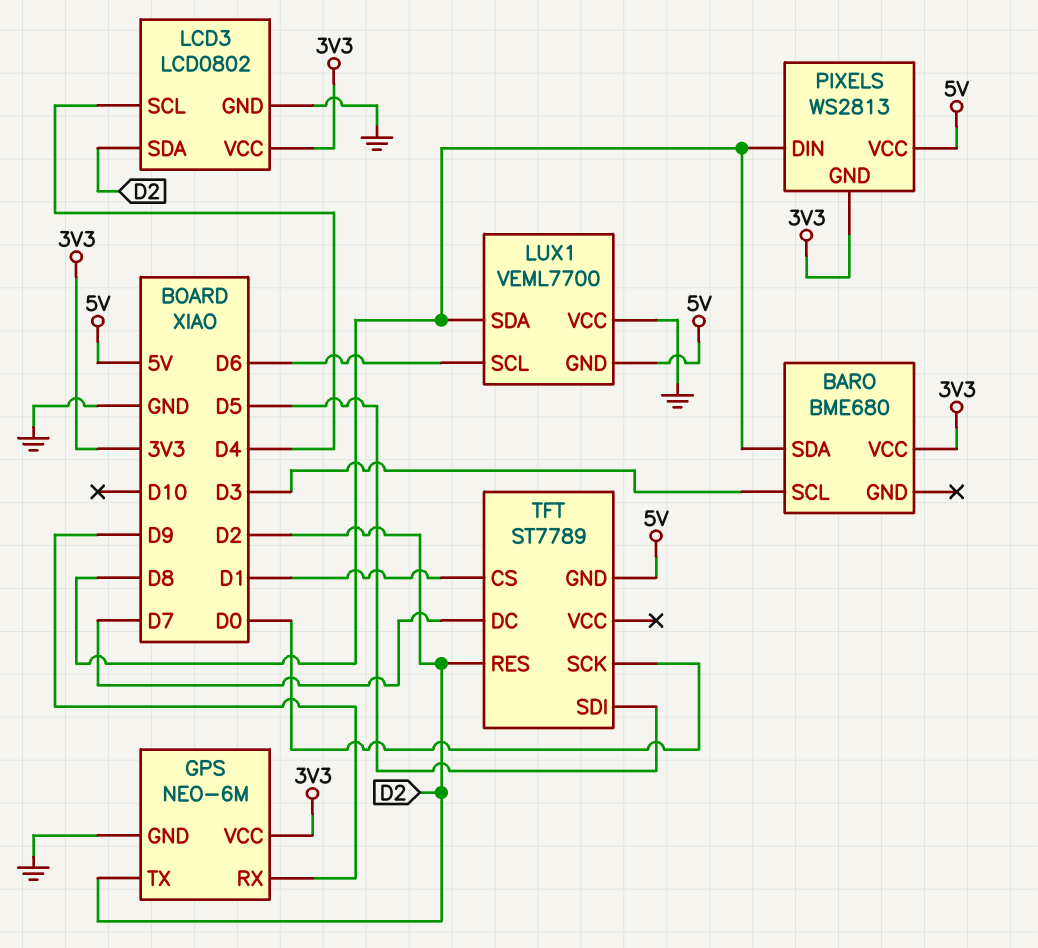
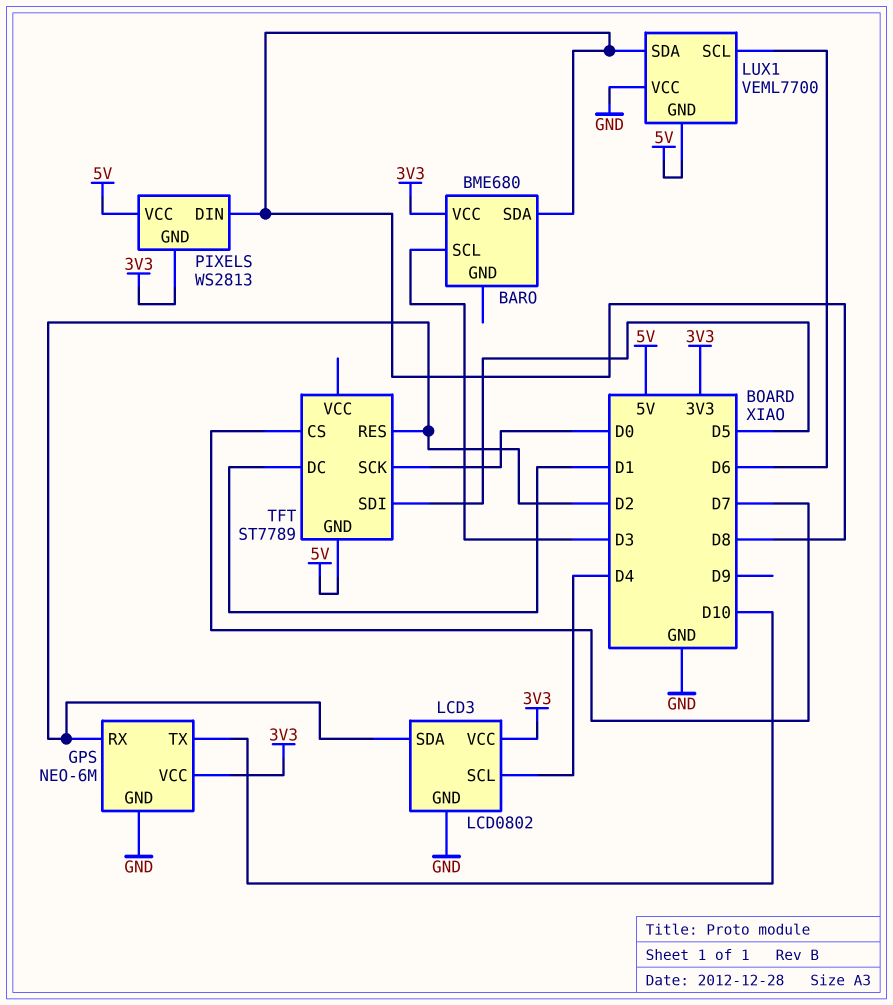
GPS pin RX: D9 -> D2
GPS pin TX: D2 -> D10
TFT pin CS: D1 -> D7
TFT pin DC: D7 -> D1

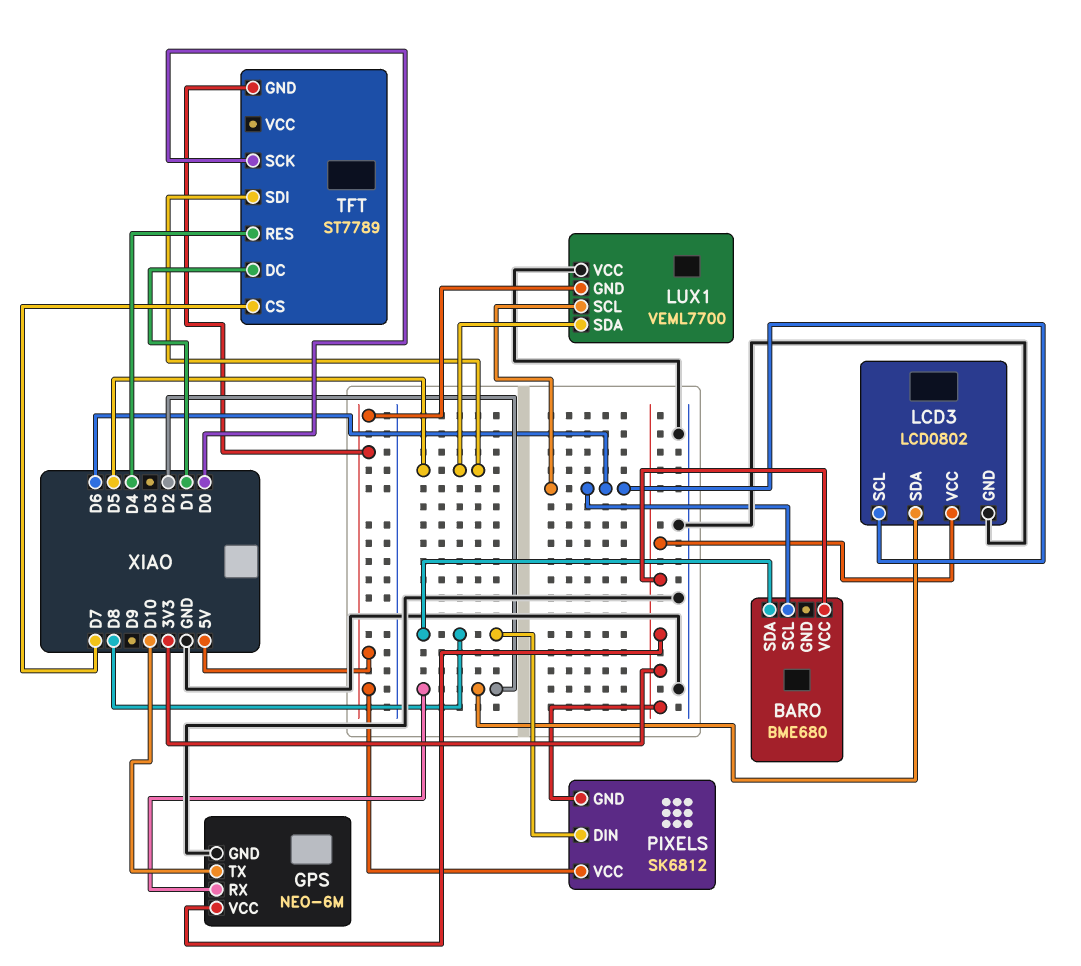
BARO pin SCL: D3 -> D6
LCD3 pin SCL: D4 -> D6
LUX1 pin SDA: D8 -> D5
PIXELS: WS2813 -> SK6812
TFT pin RES: D2 -> D4

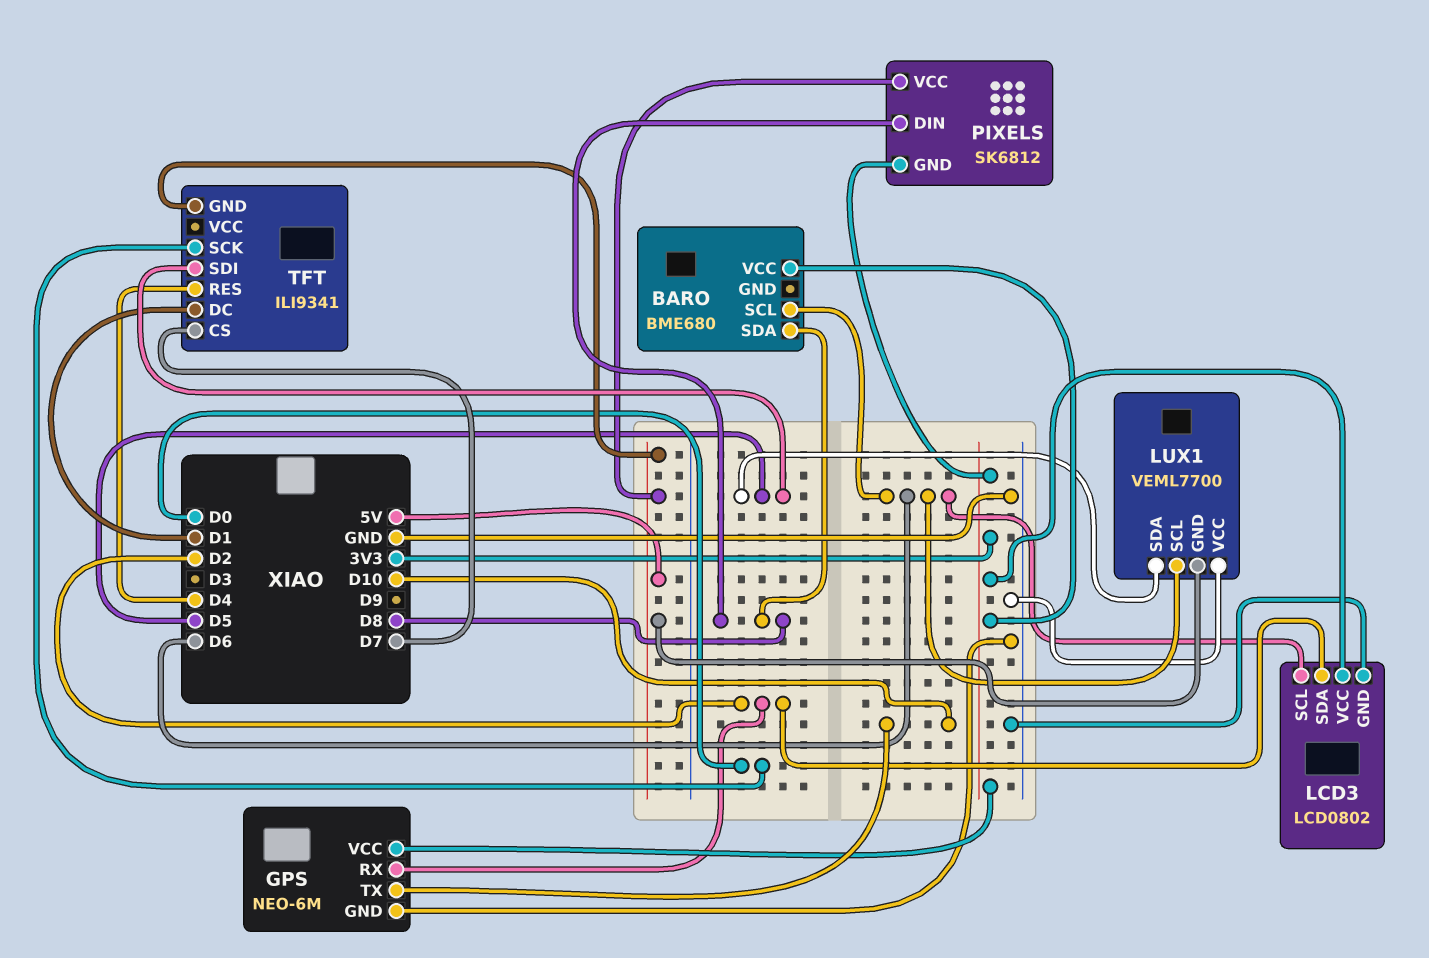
TFT: ST7789 -> ILI9341

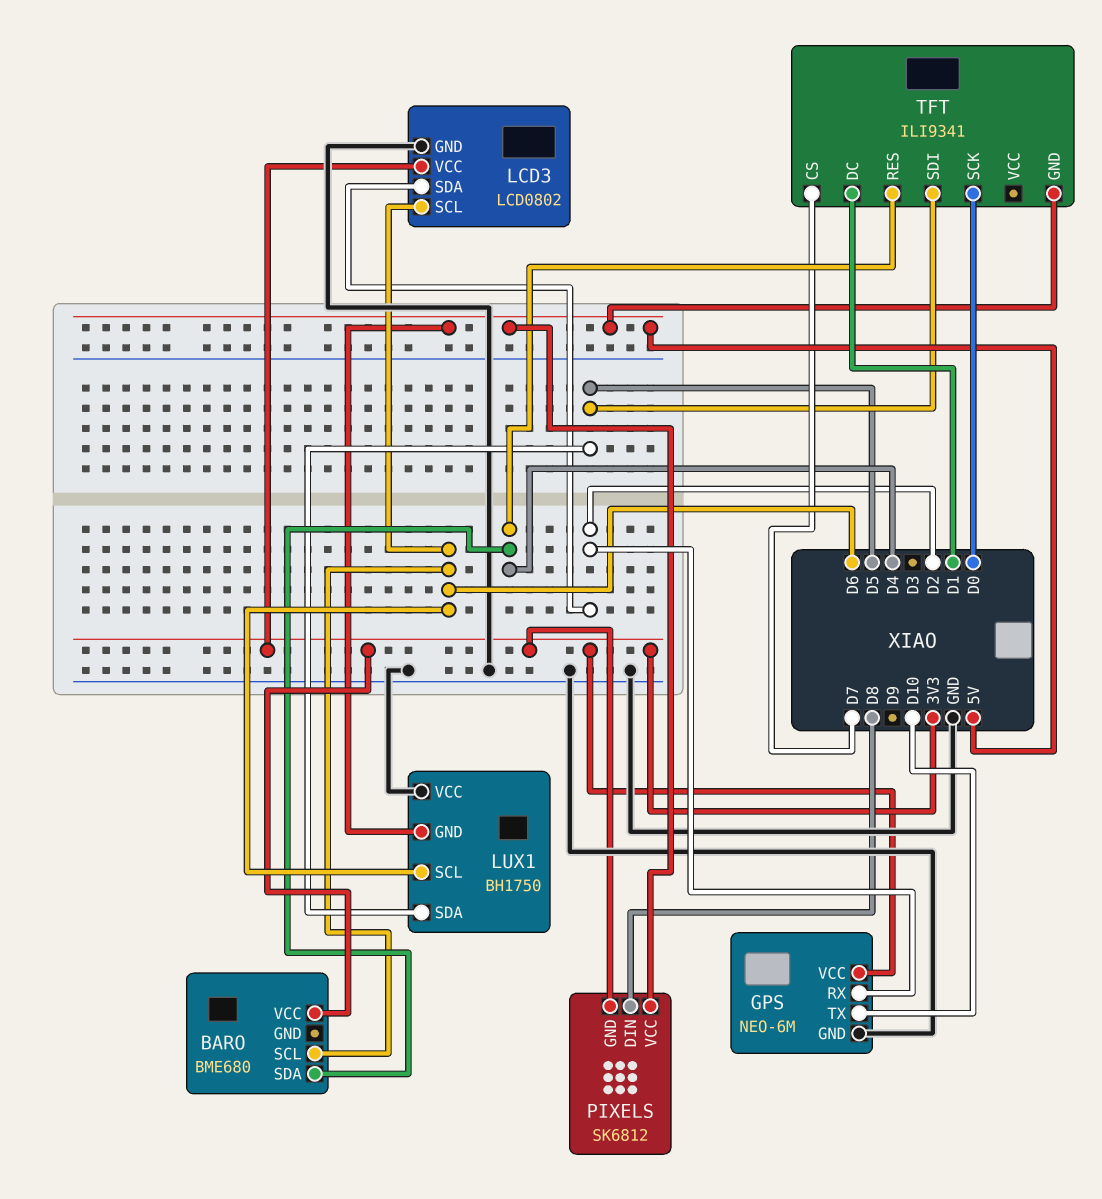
BARO pin SDA: D8 -> D4
LUX1: VEML7700 -> BH1750

